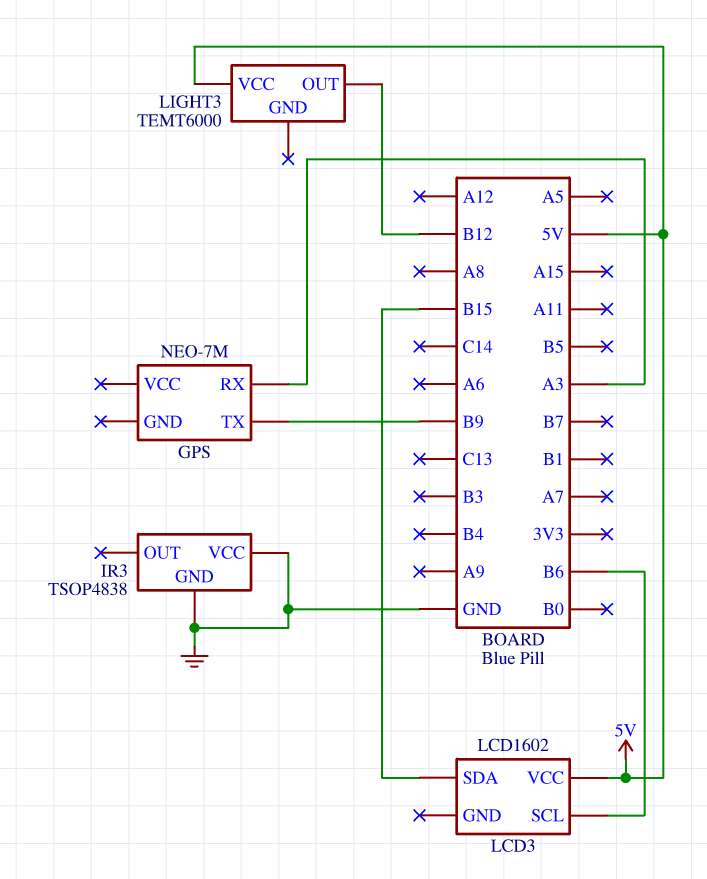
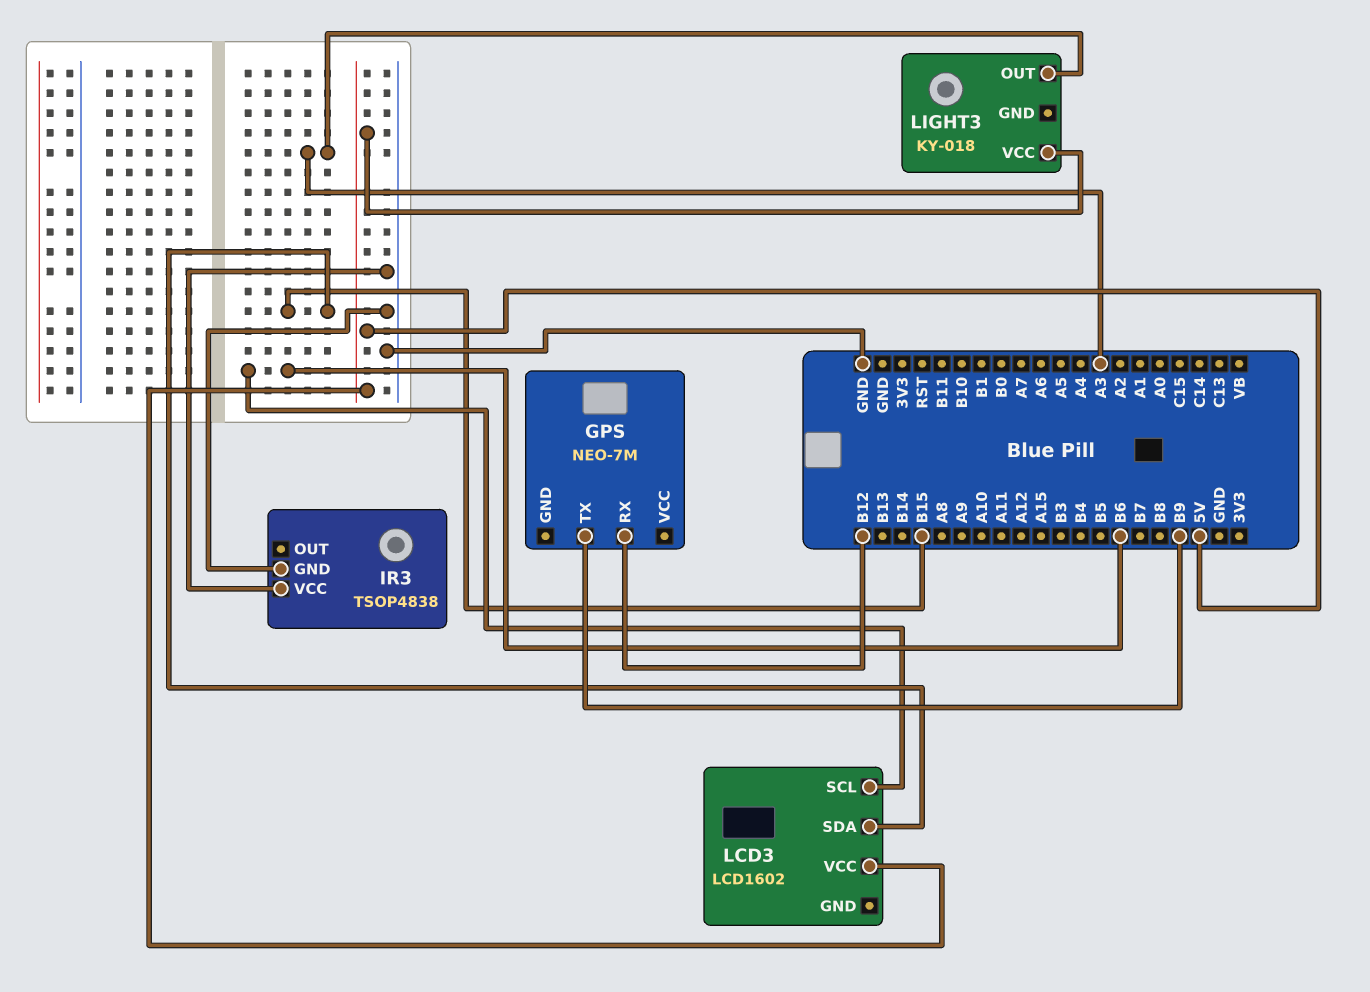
GPS pin RX: A3 -> B12
LIGHT3: TEMT6000 -> KY-018
LIGHT3 pin OUT: B12 -> A3

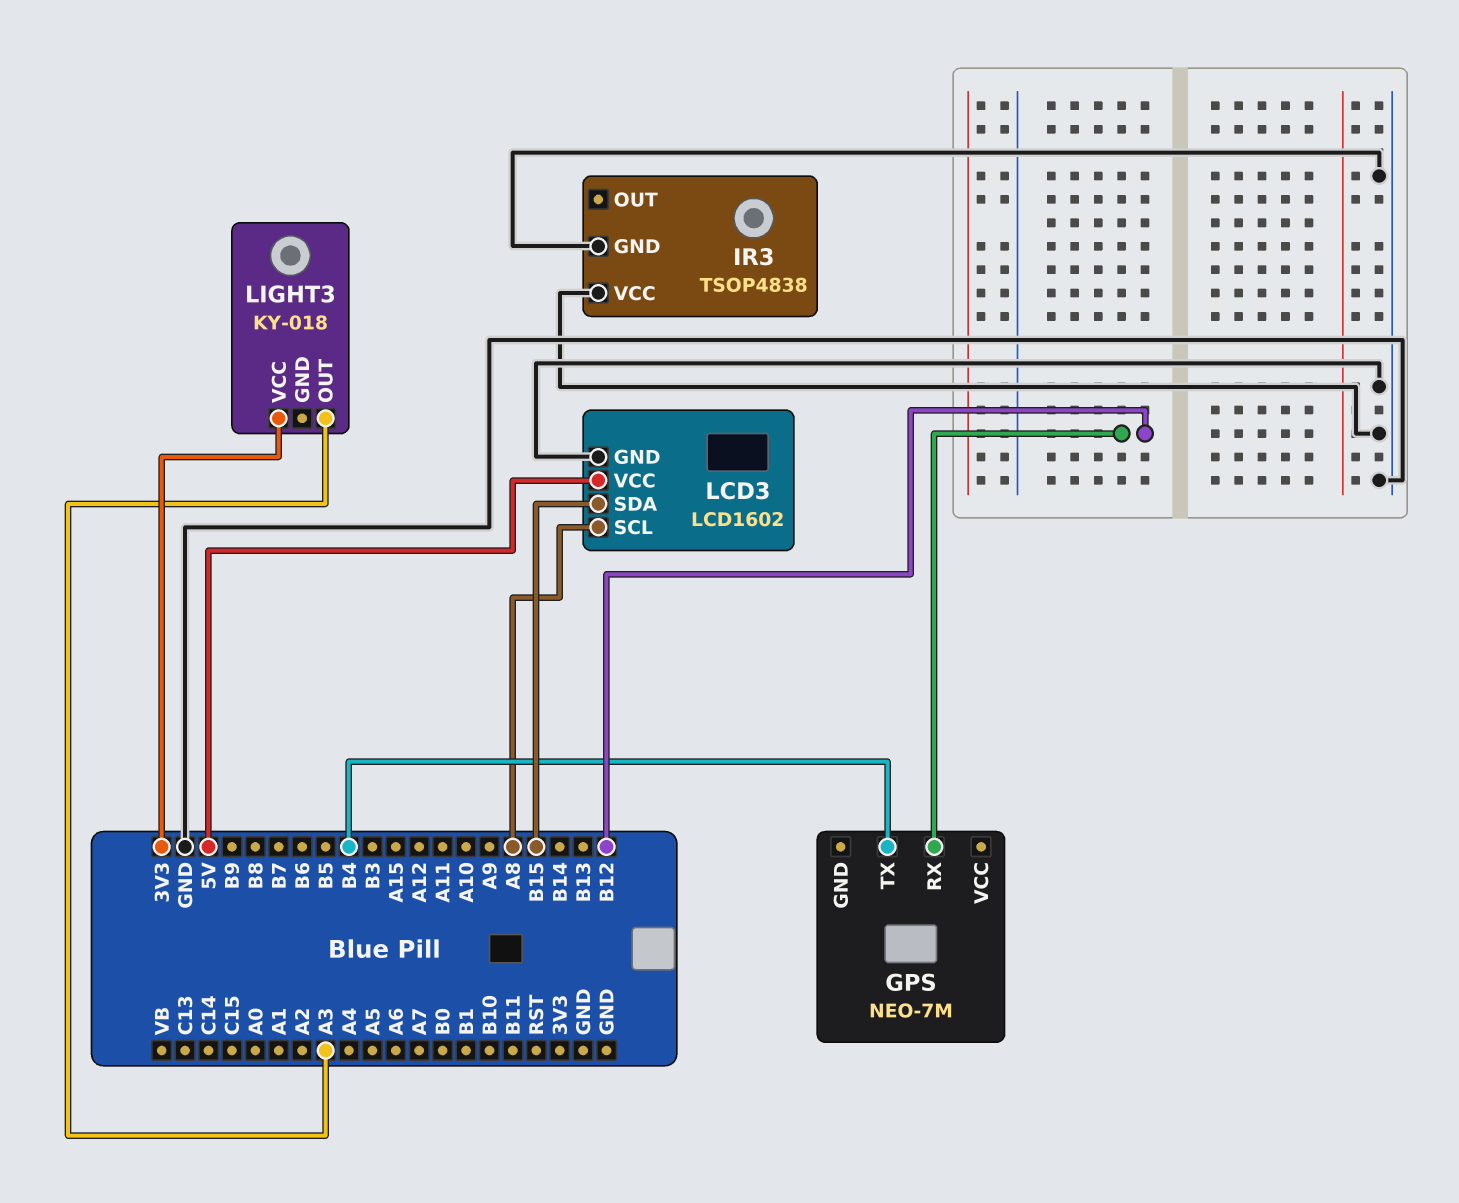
GPS pin TX: B9 -> B4
LCD3 pin GND: none -> GND
LCD3 pin SCL: B6 -> A8
LIGHT3 pin VCC: 5V -> 3V3

